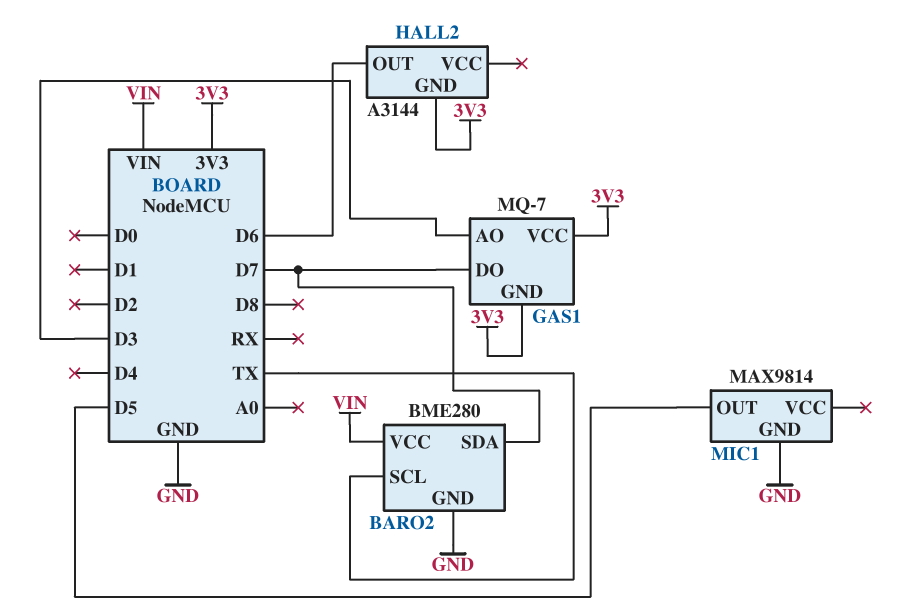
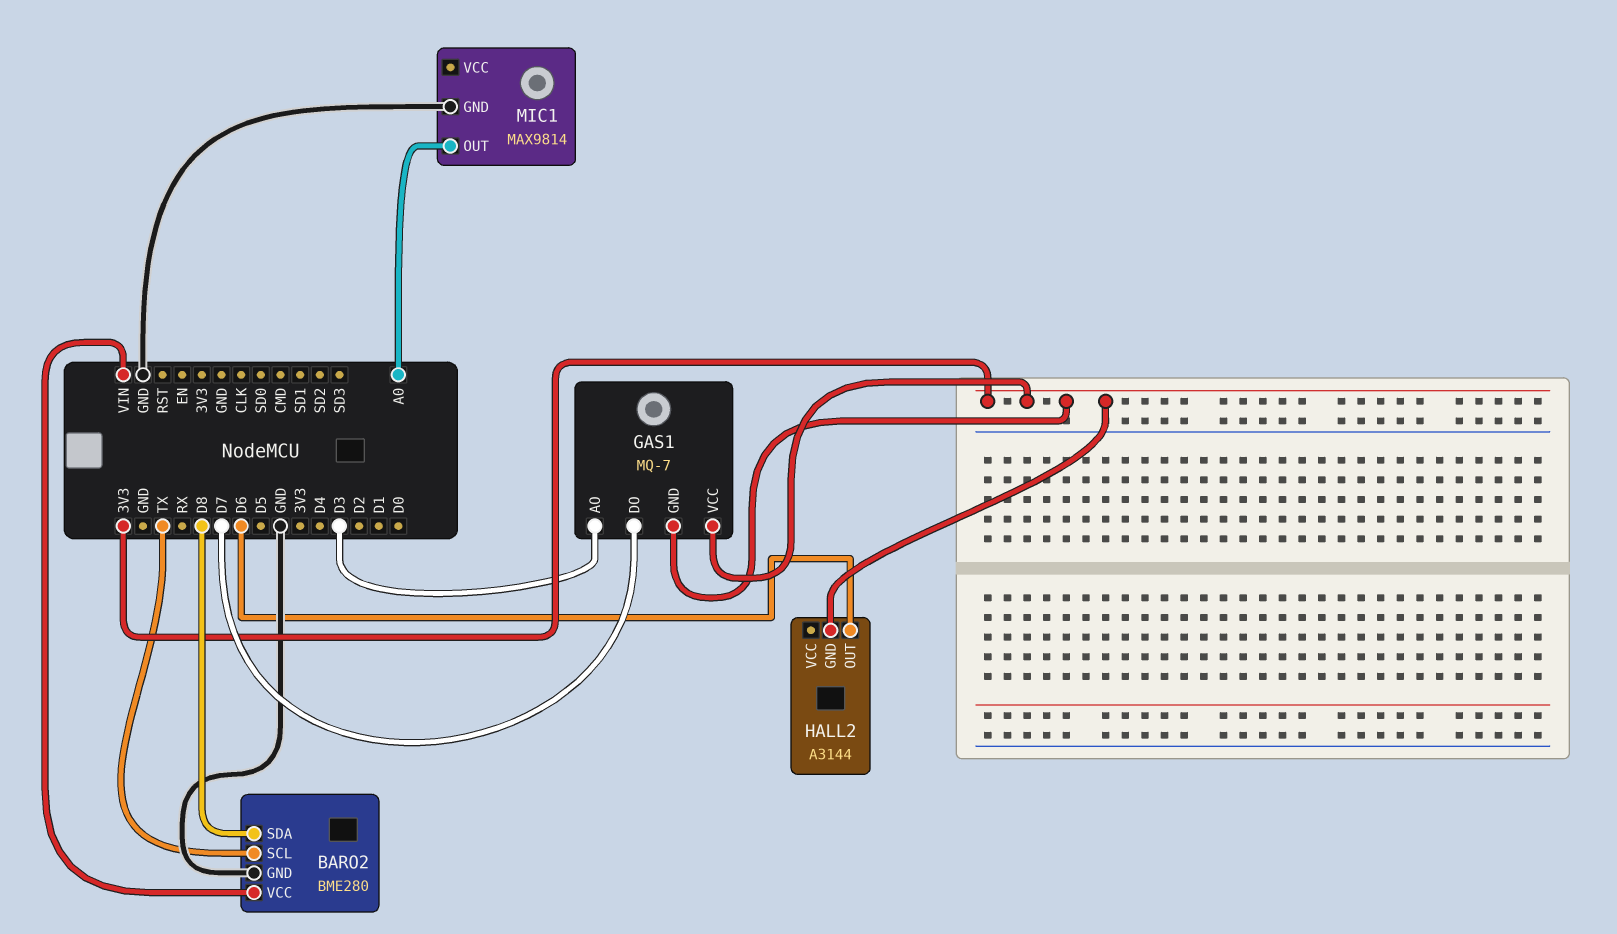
BARO2 pin SDA: D7 -> D8
MIC1 pin OUT: D5 -> A0

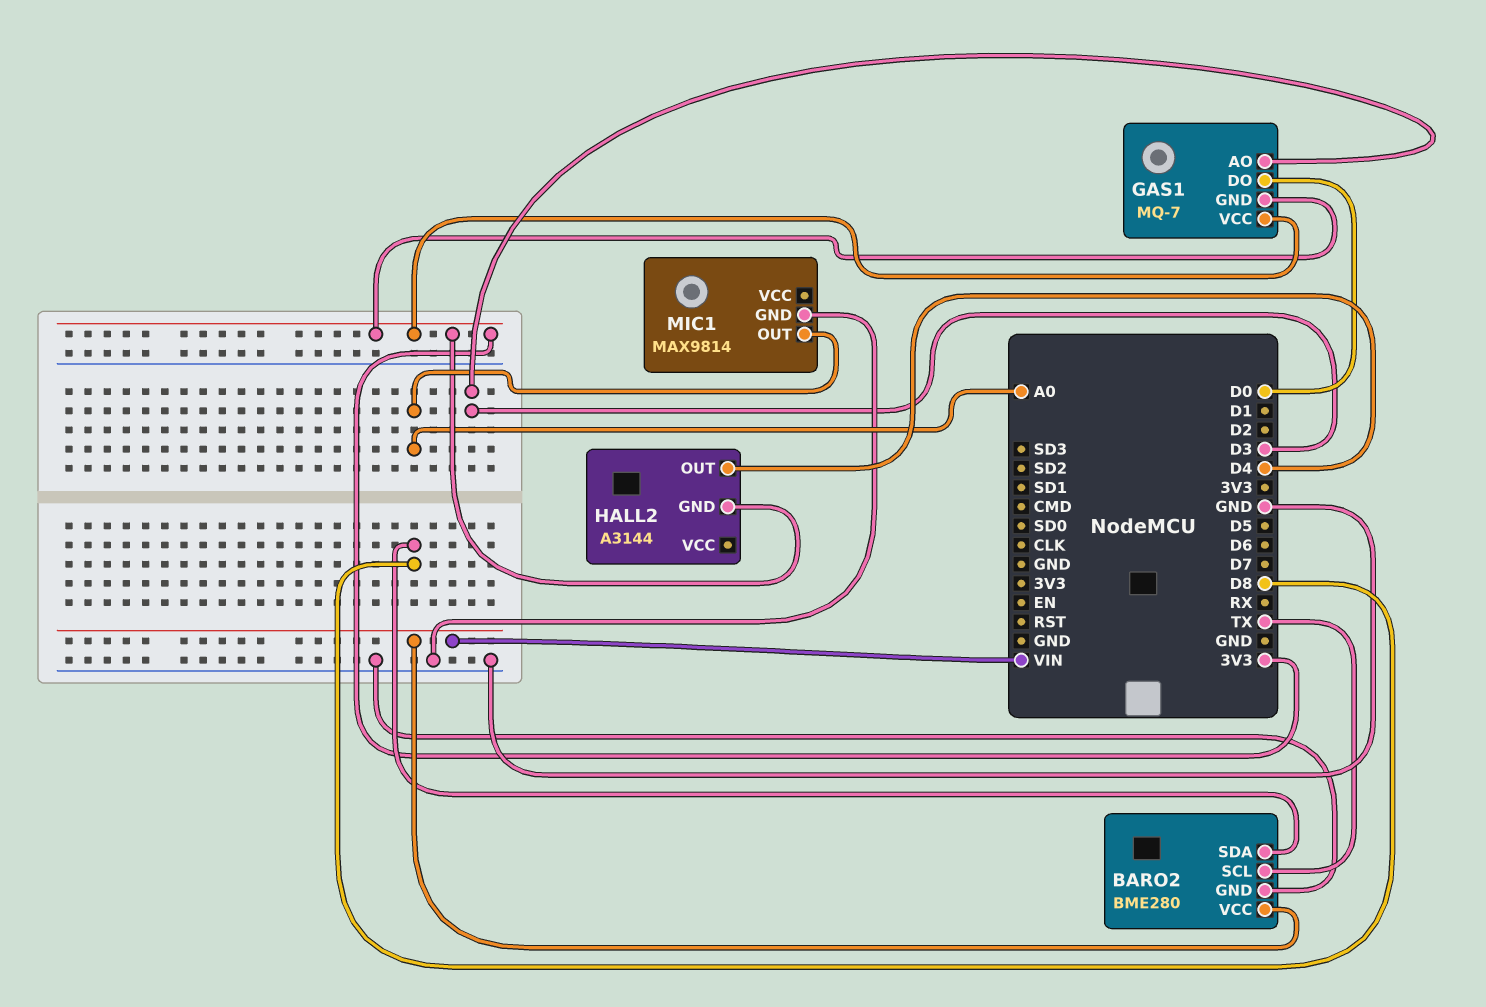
GAS1 pin DO: D7 -> D0
HALL2 pin OUT: D6 -> D4

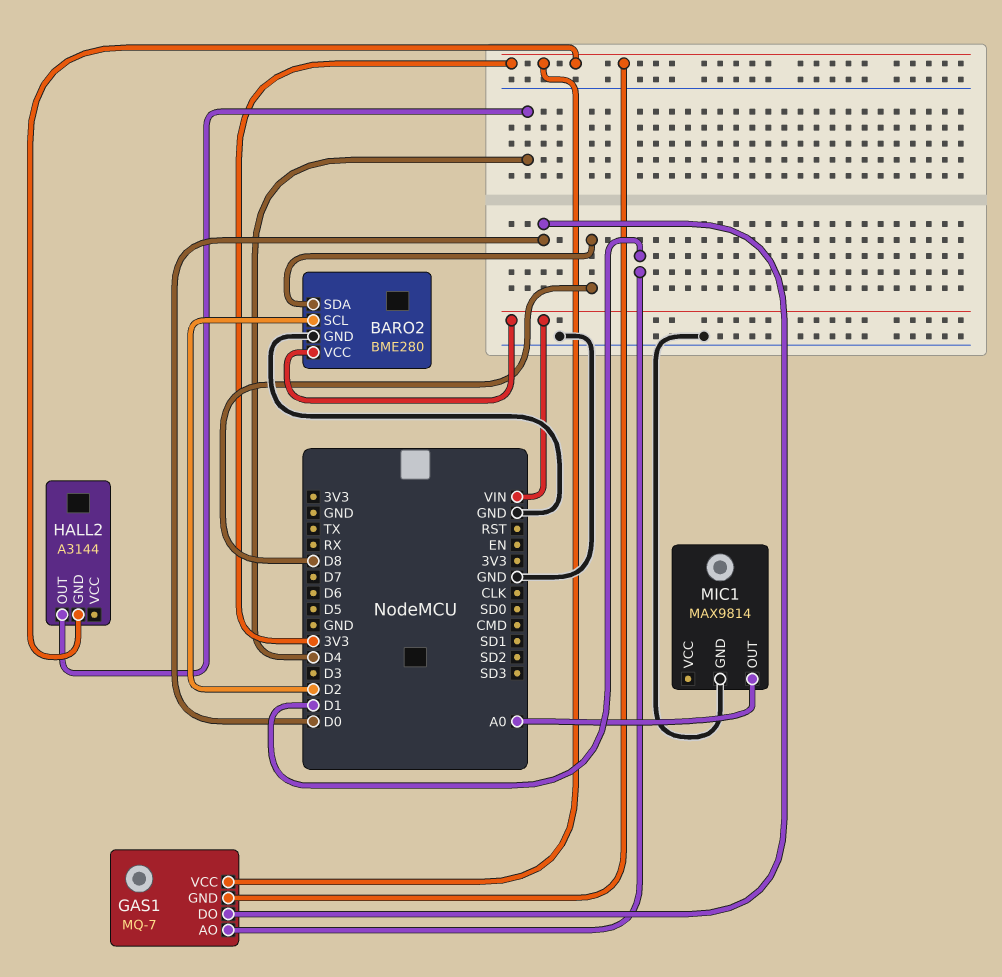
BARO2 pin SCL: TX -> D2
GAS1 pin AO: D3 -> D1

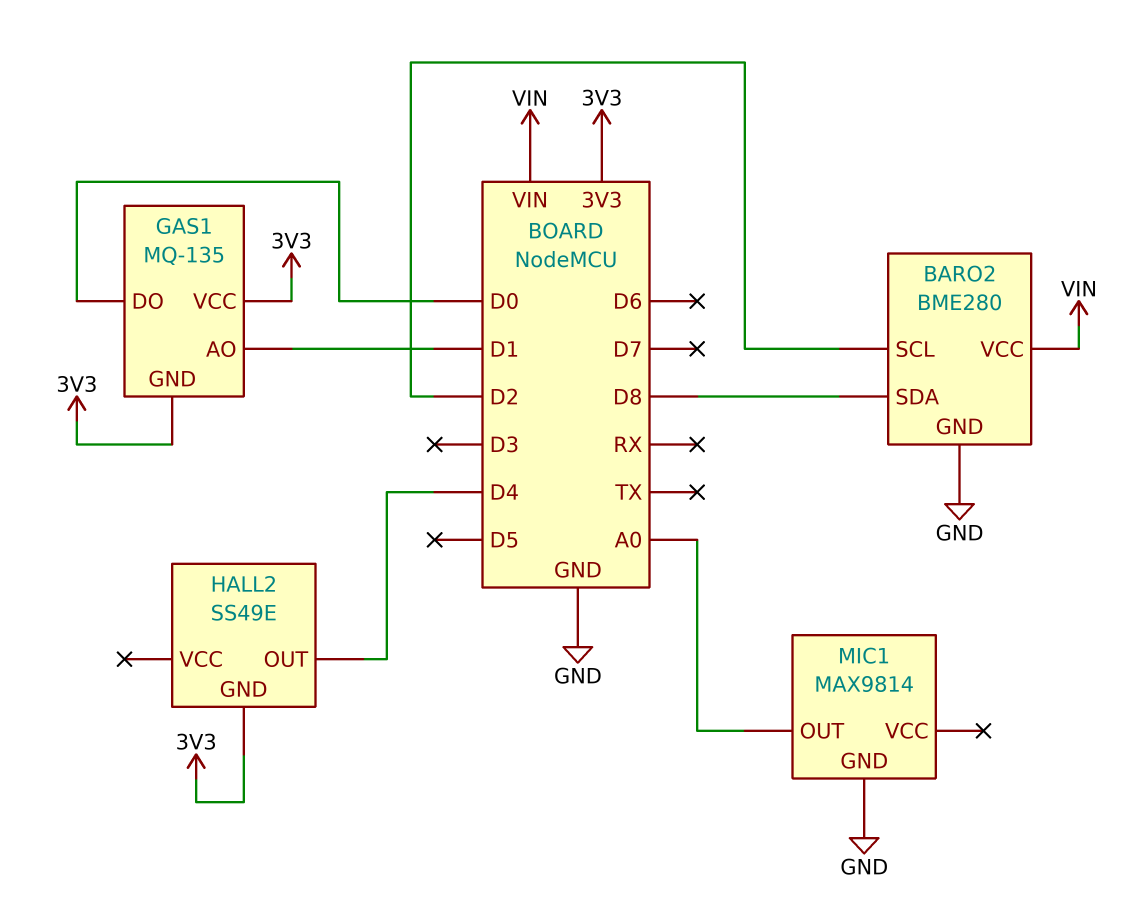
GAS1: MQ-7 -> MQ-135
HALL2: A3144 -> SS49E

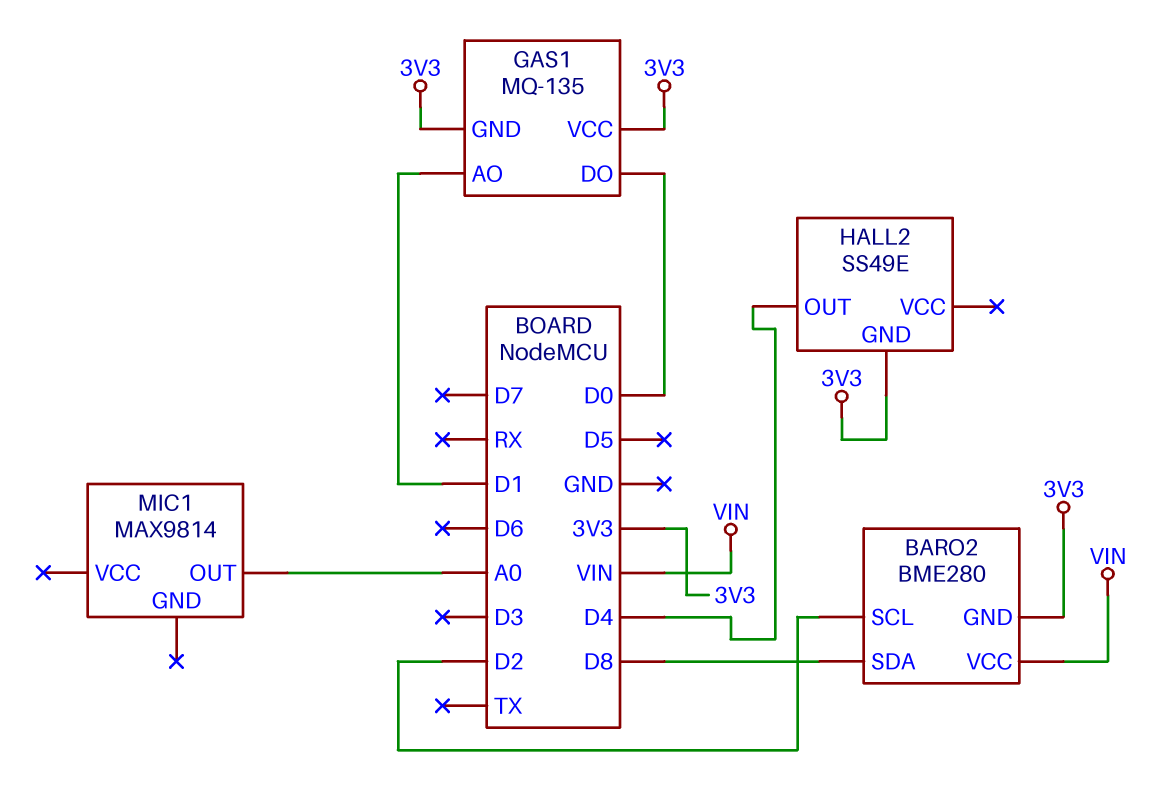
BARO2 pin GND: GND -> 3V3
MIC1 pin GND: GND -> none

